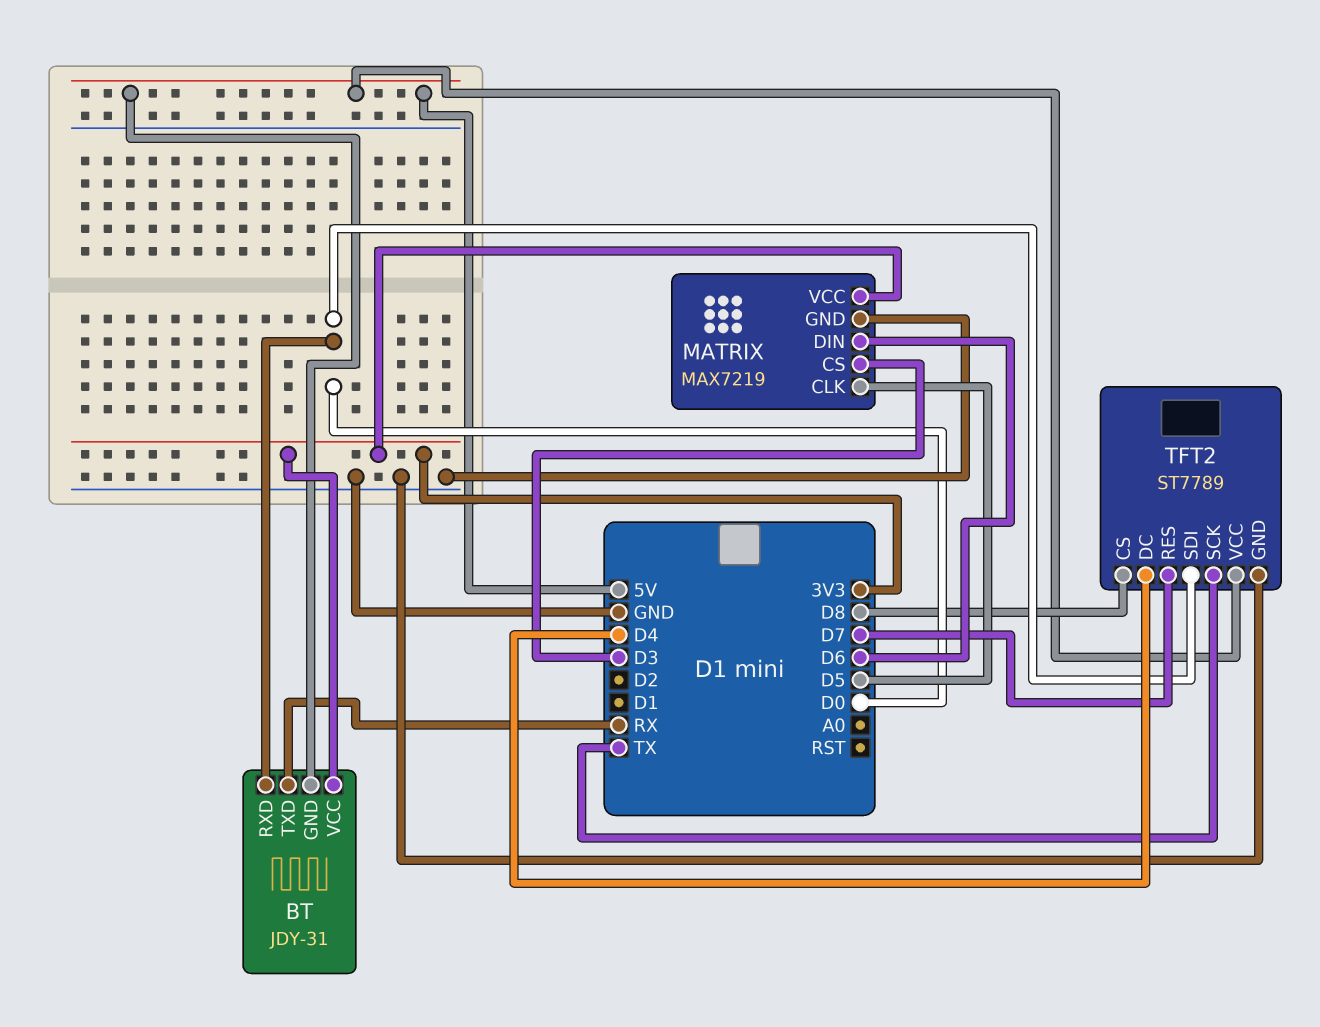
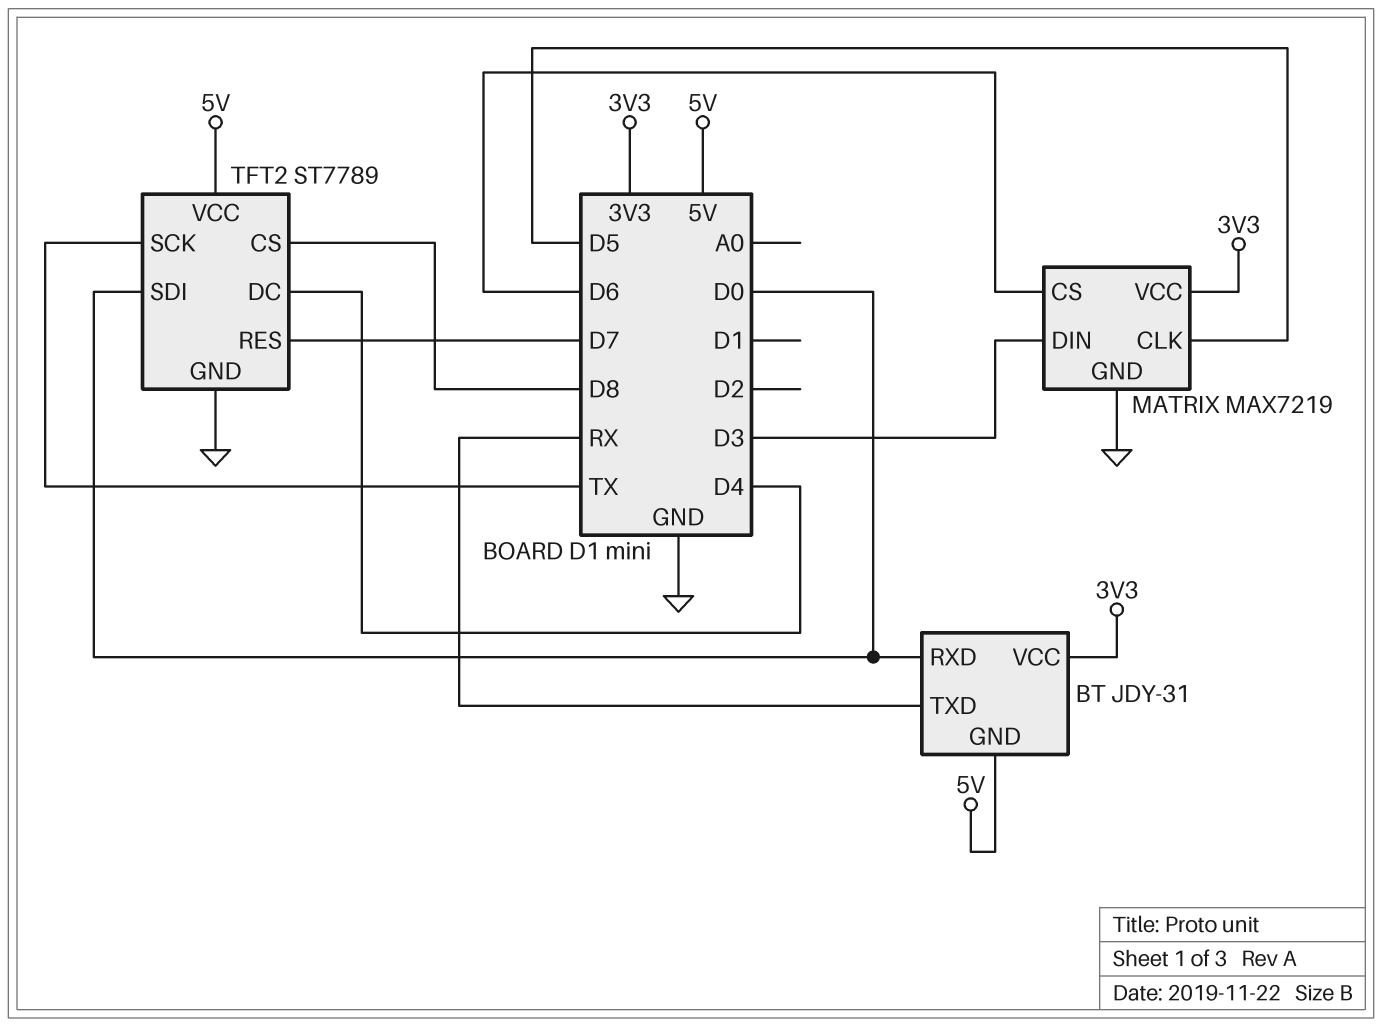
MATRIX pin CS: D3 -> D6
MATRIX pin DIN: D6 -> D3

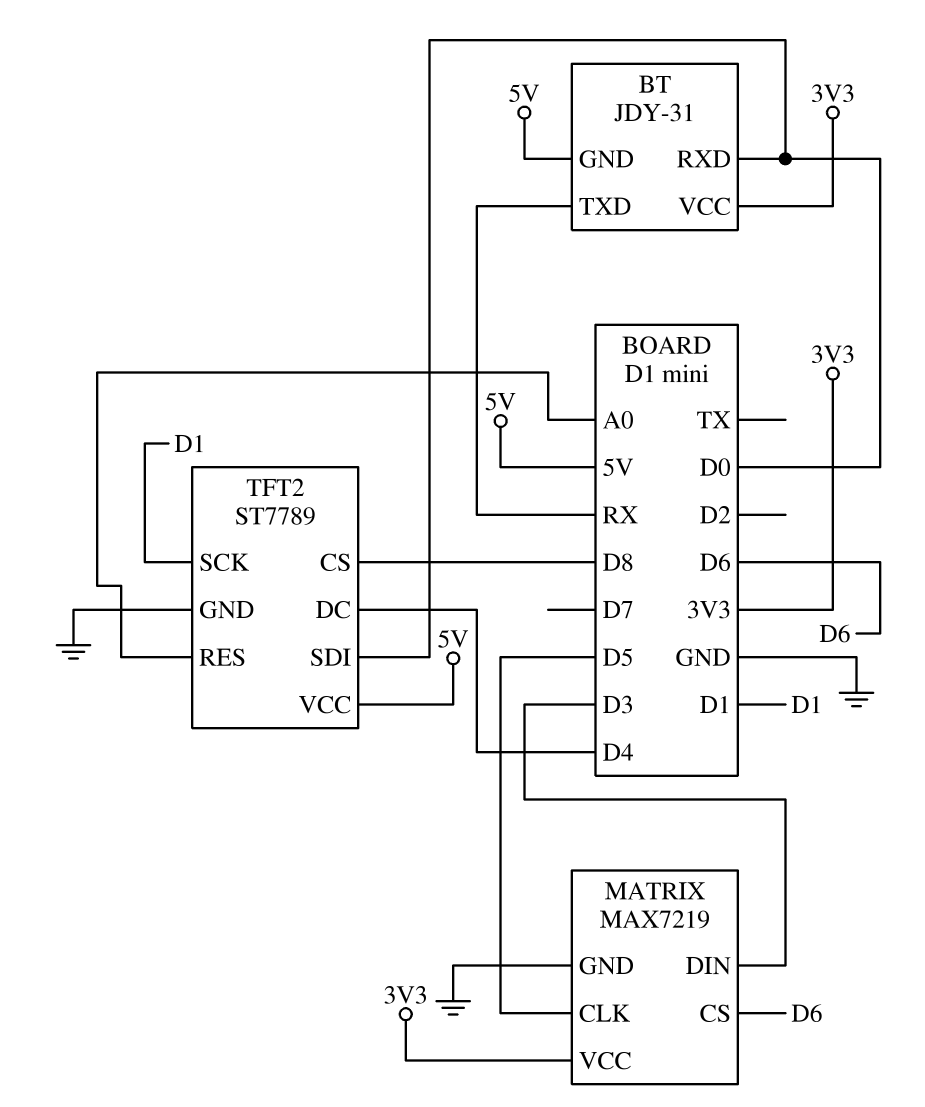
TFT2 pin RES: D7 -> A0
TFT2 pin SCK: TX -> D1

